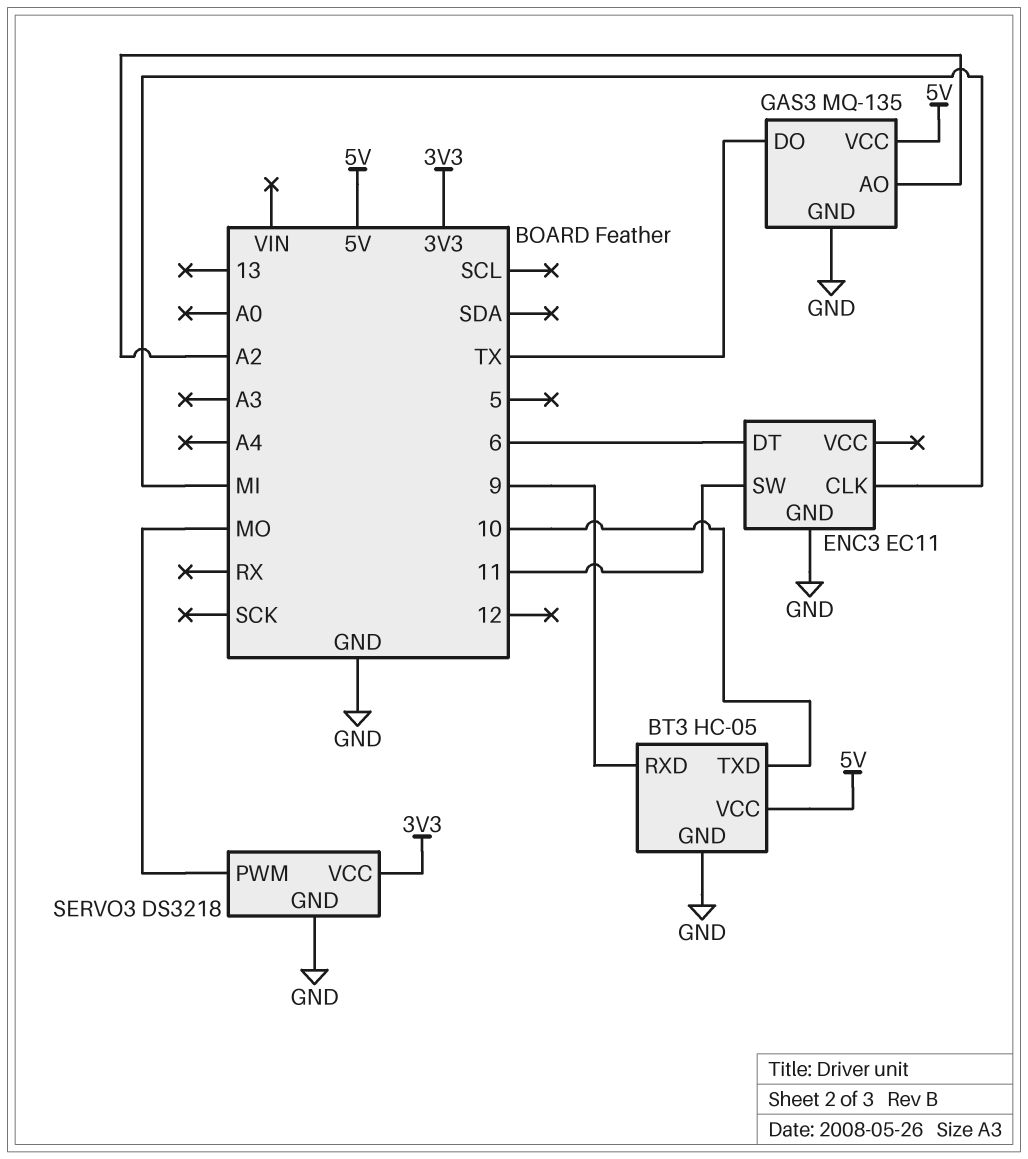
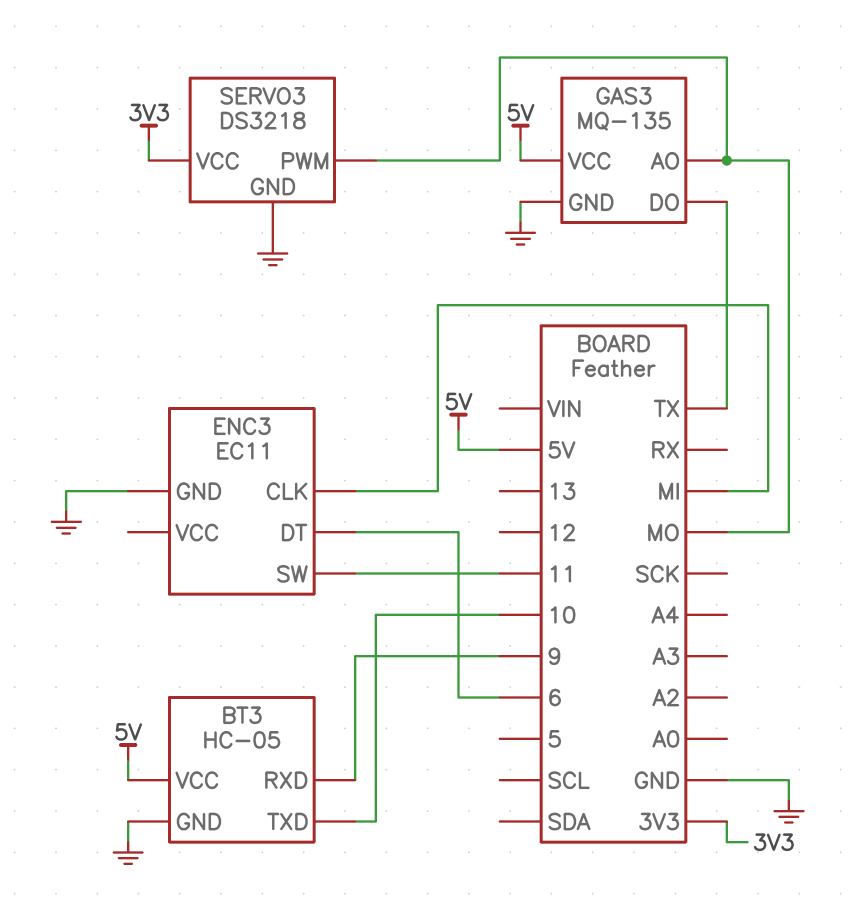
GAS3 pin AO: A2 -> MO

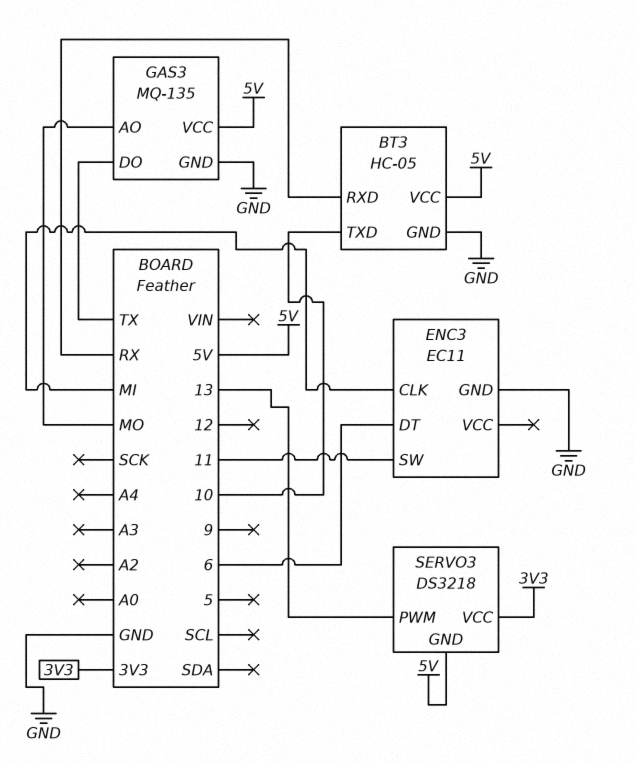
BT3 pin RXD: 9 -> RX
SERVO3 pin GND: GND -> 5V
SERVO3 pin PWM: MO -> 13

